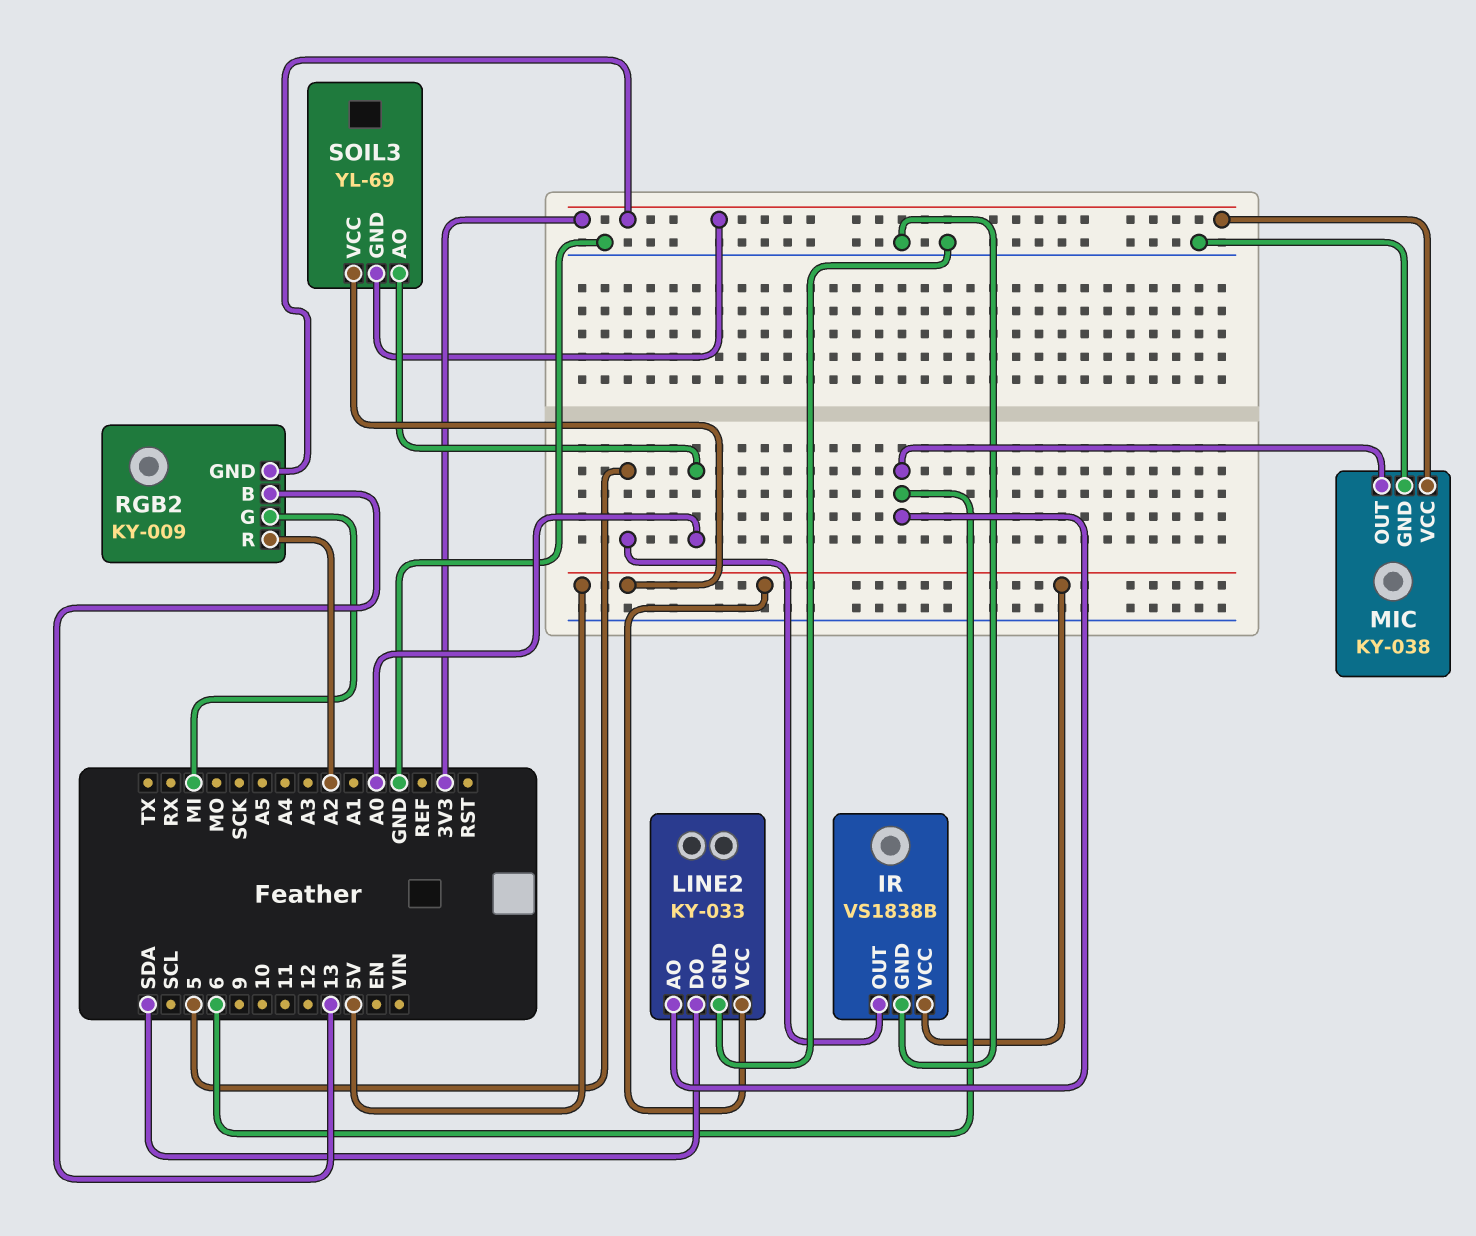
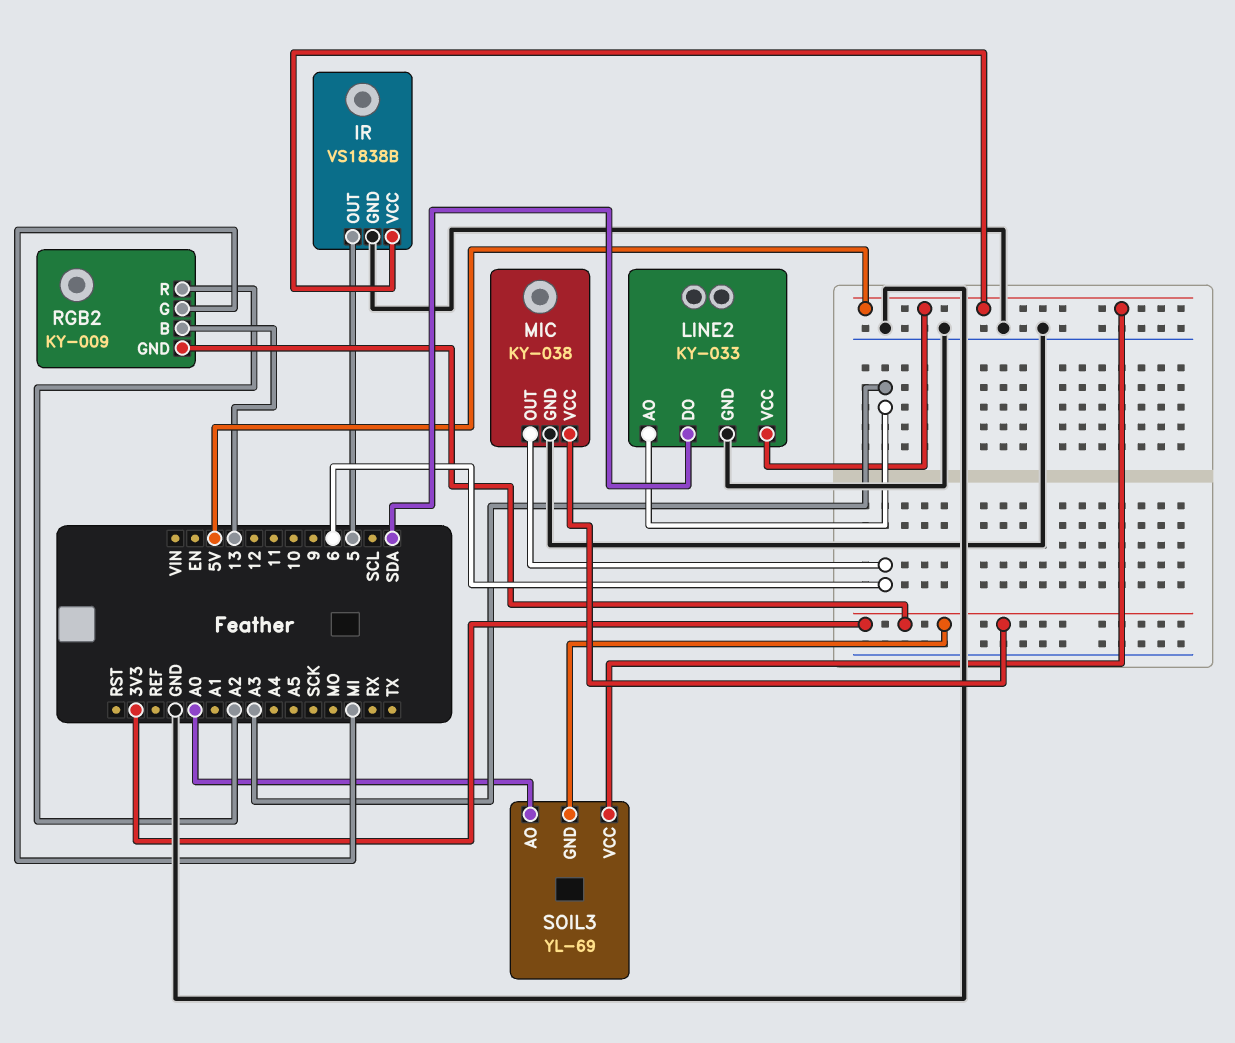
LINE2 pin AO: 6 -> A3

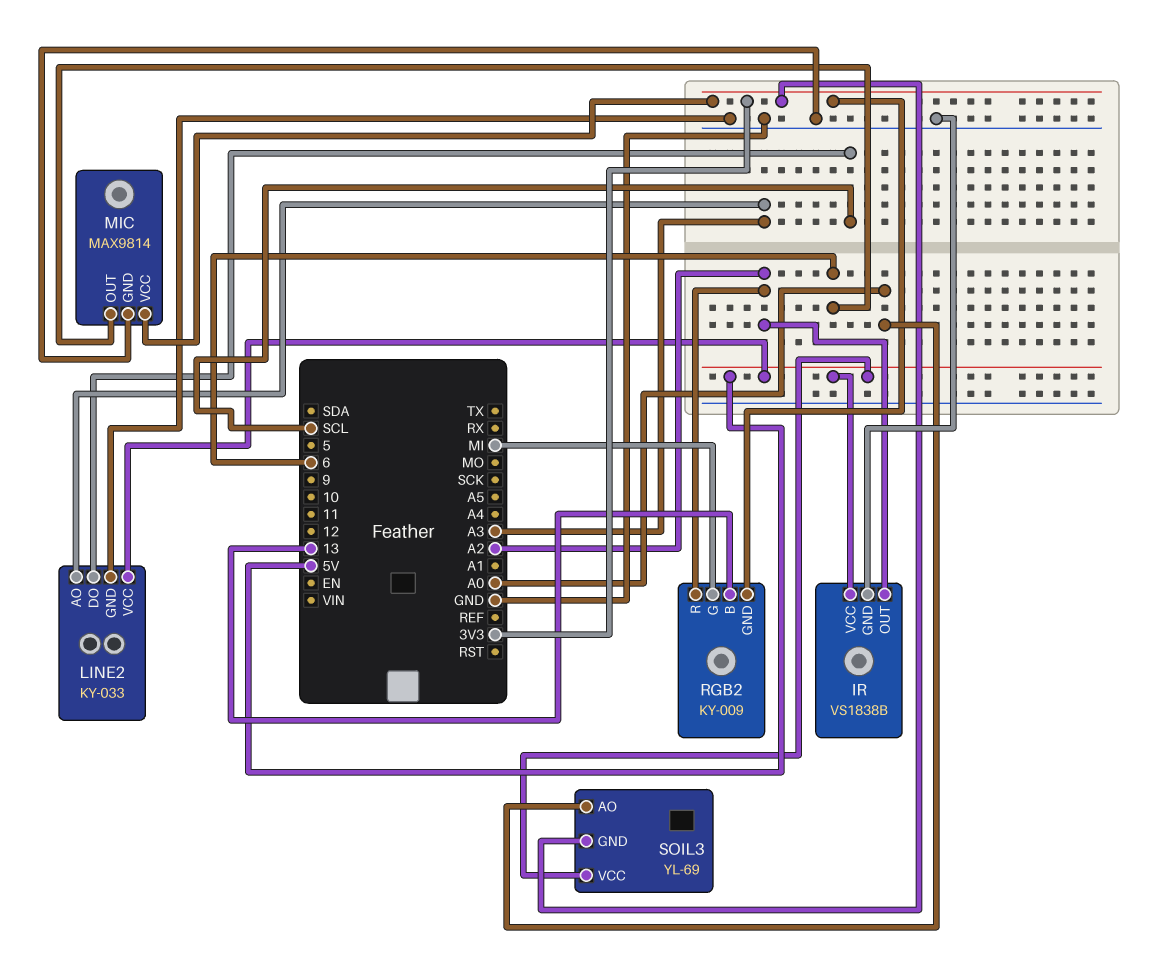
IR pin OUT: 5 -> A2
LINE2 pin DO: SDA -> SCL
MIC: KY-038 -> MAX9814

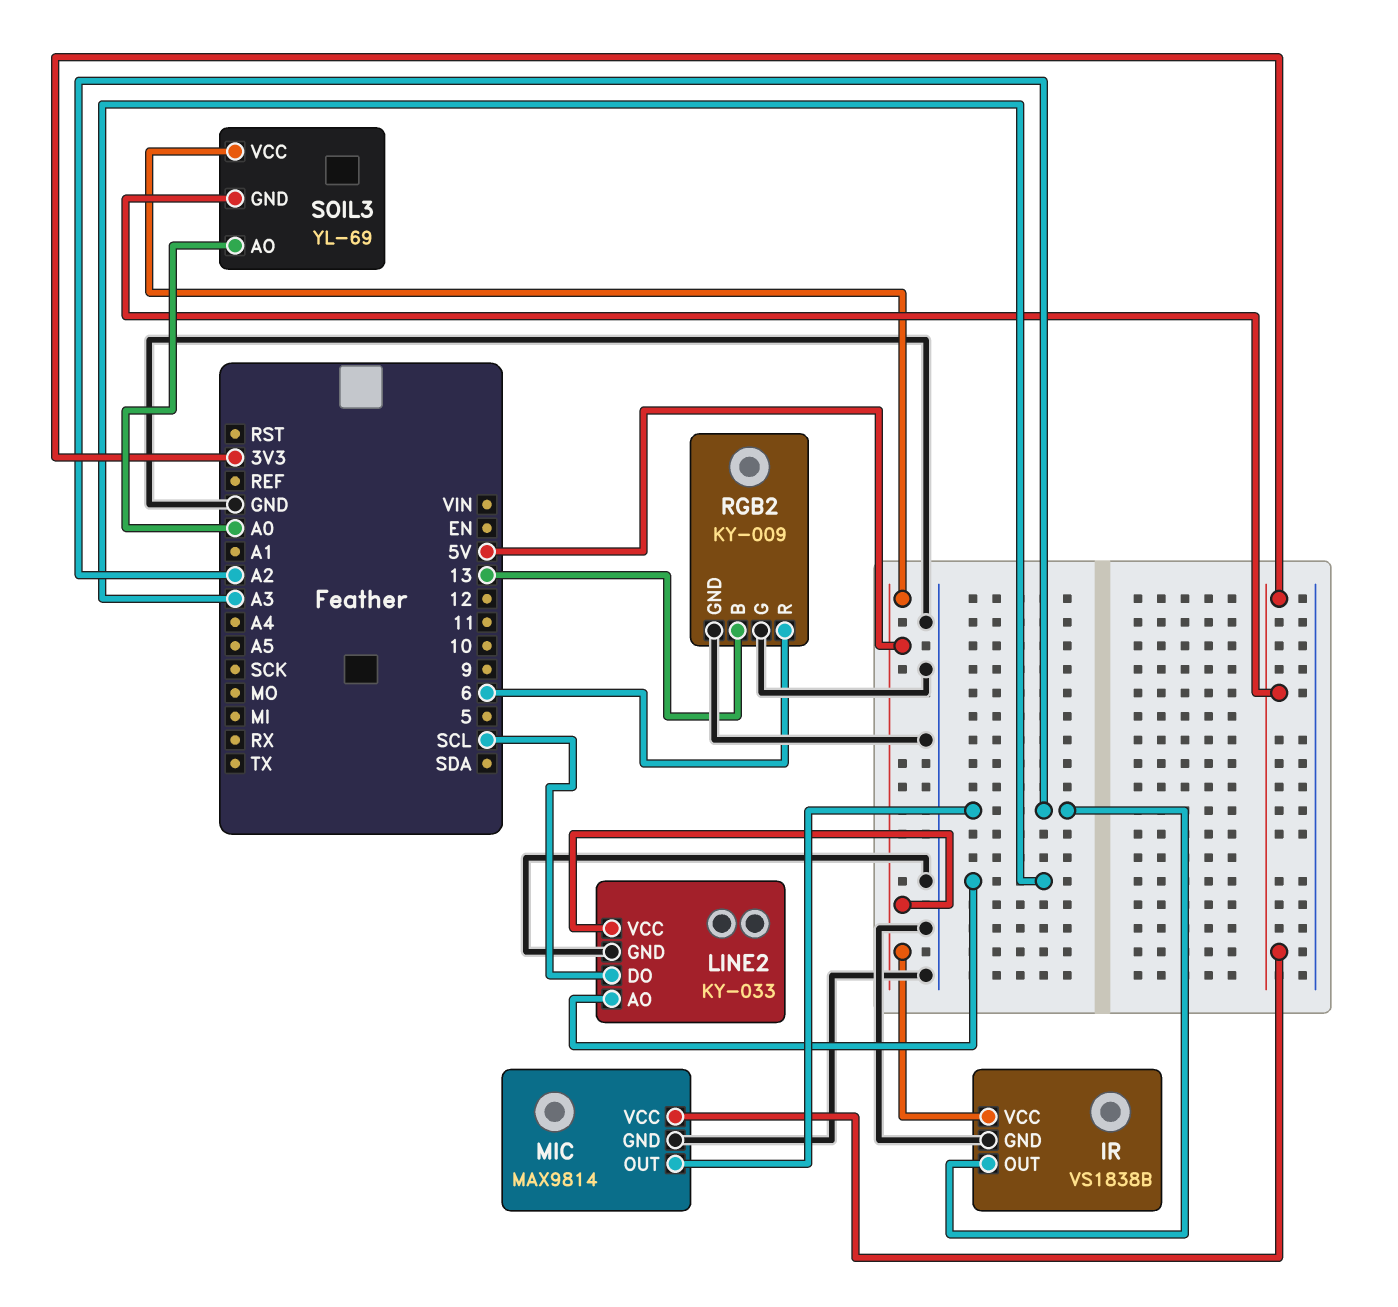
MIC pin OUT: 6 -> A2
RGB2 pin G: MI -> GND
RGB2 pin GND: 3V3 -> GND
RGB2 pin R: A2 -> 6

